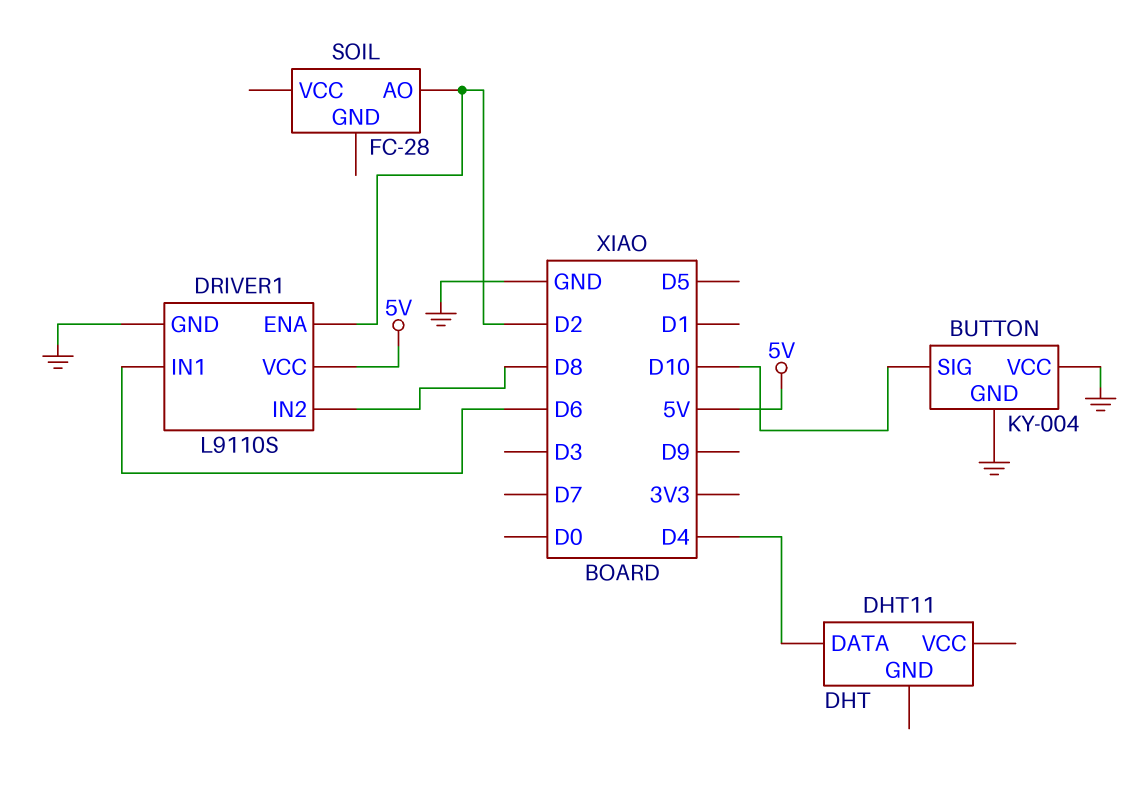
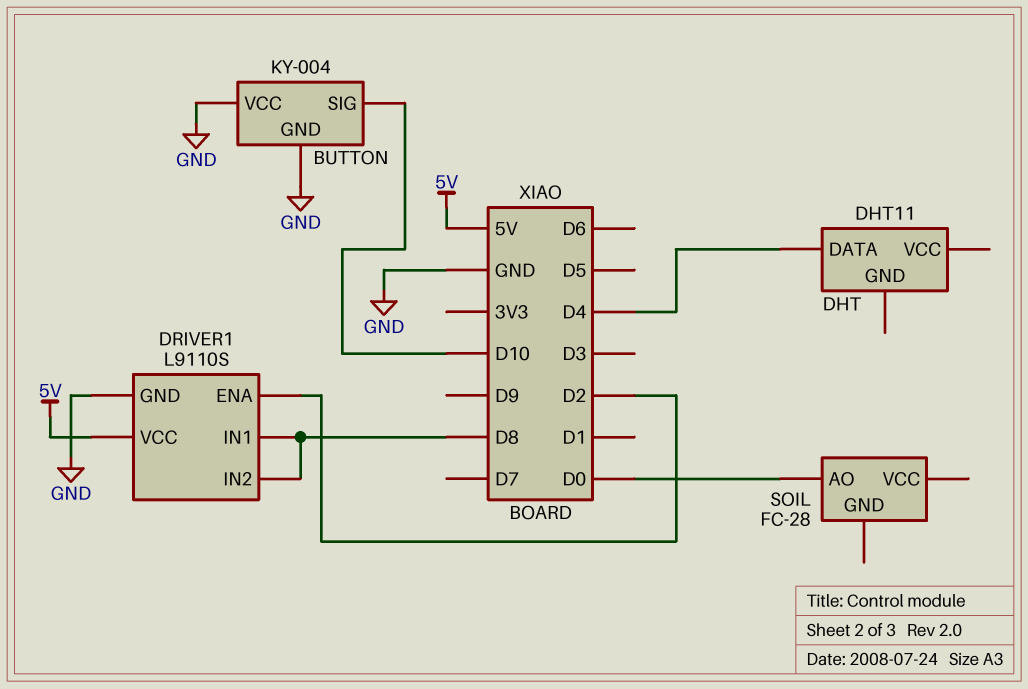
DRIVER1 pin IN1: D6 -> D8
SOIL pin AO: D2 -> D0

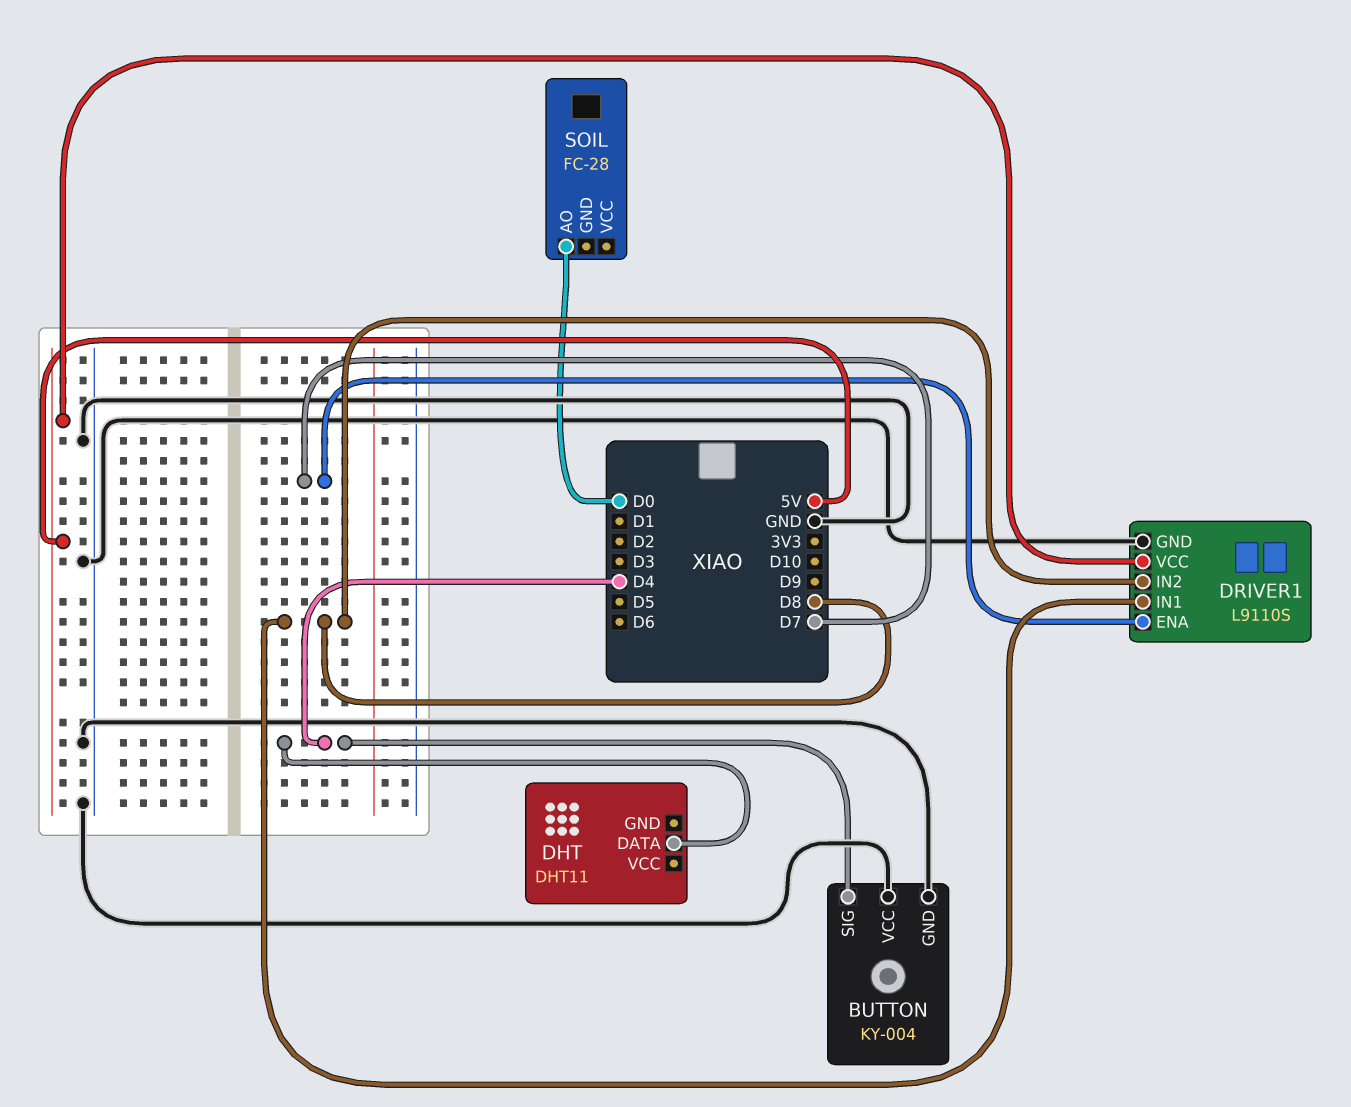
BUTTON pin SIG: D10 -> D4
DRIVER1 pin ENA: D2 -> D7

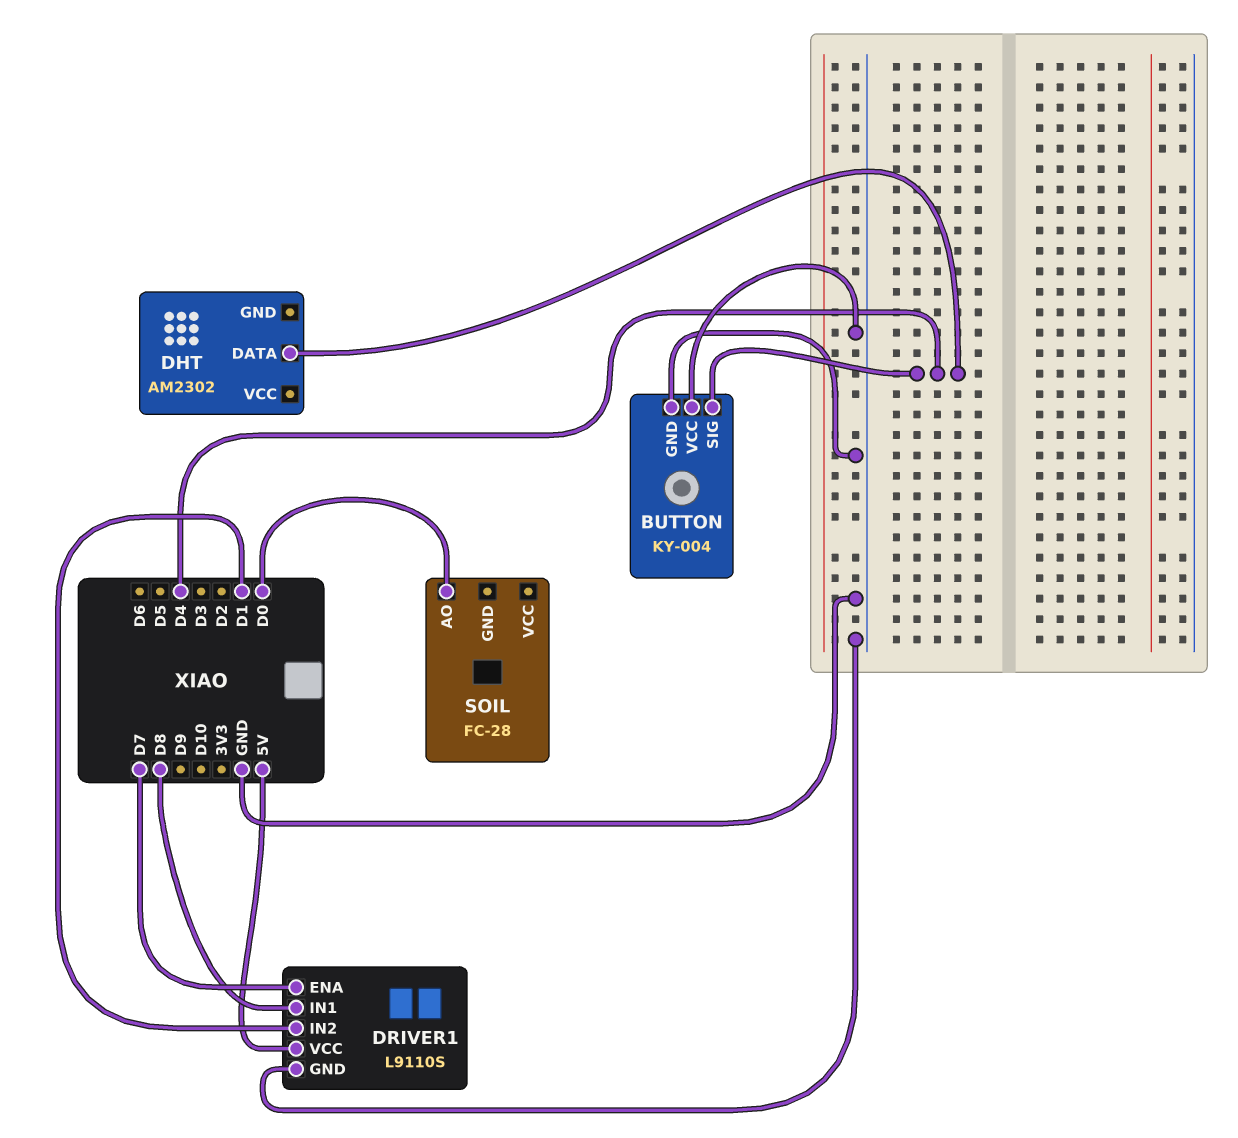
DHT: DHT11 -> AM2302
DRIVER1 pin IN2: D8 -> D1

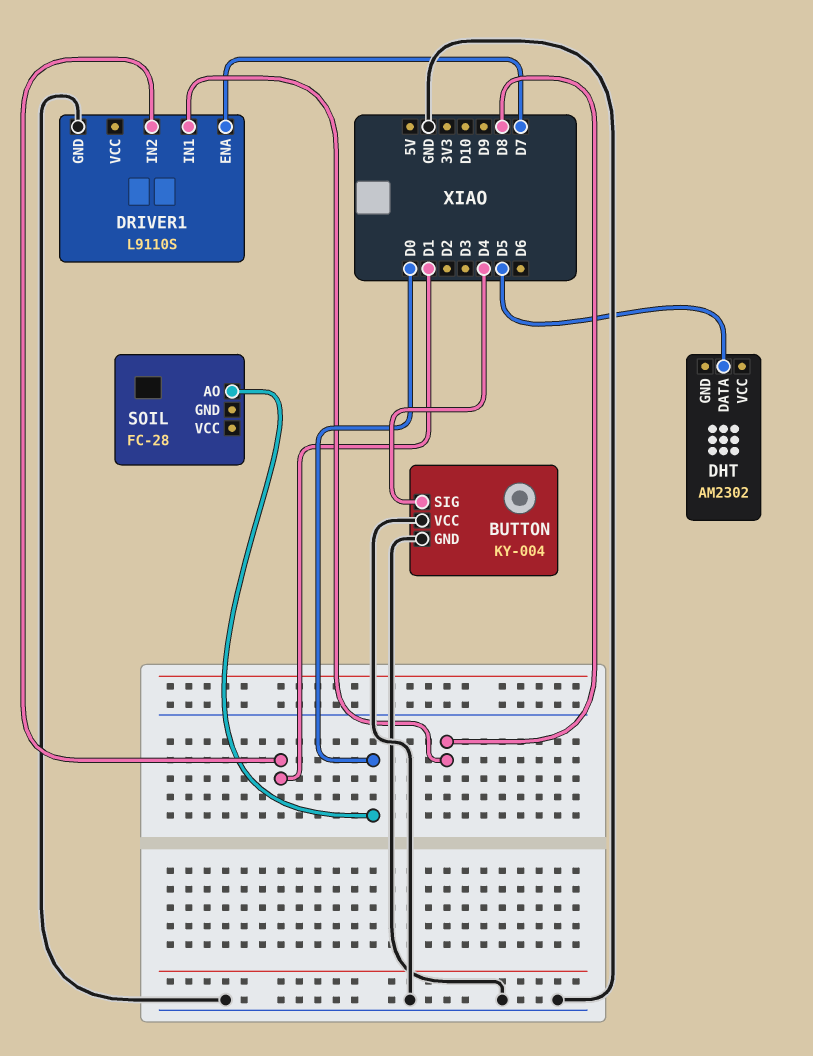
DHT pin DATA: D4 -> D5
DRIVER1 pin VCC: 5V -> none

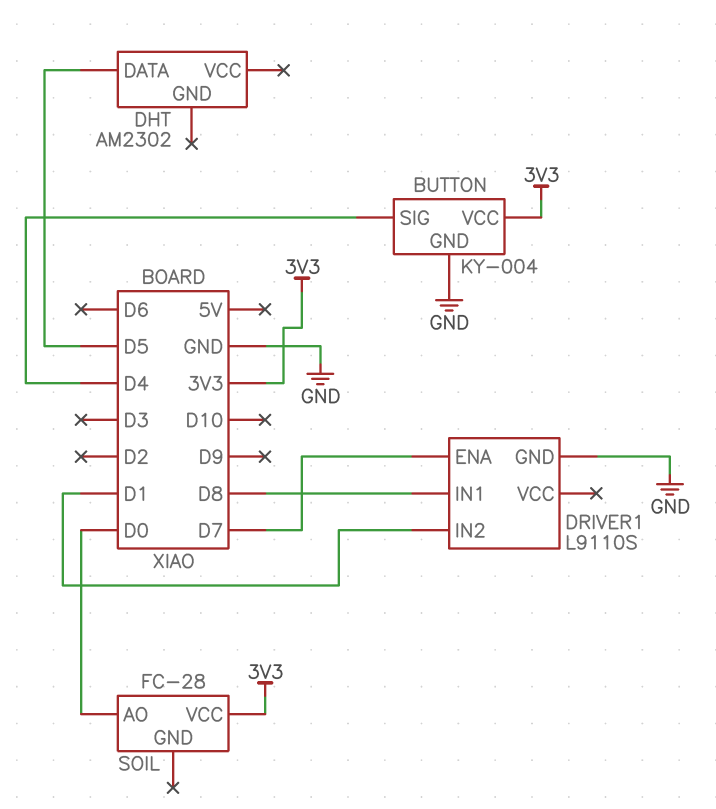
BUTTON pin VCC: GND -> 3V3
SOIL pin VCC: none -> 3V3

